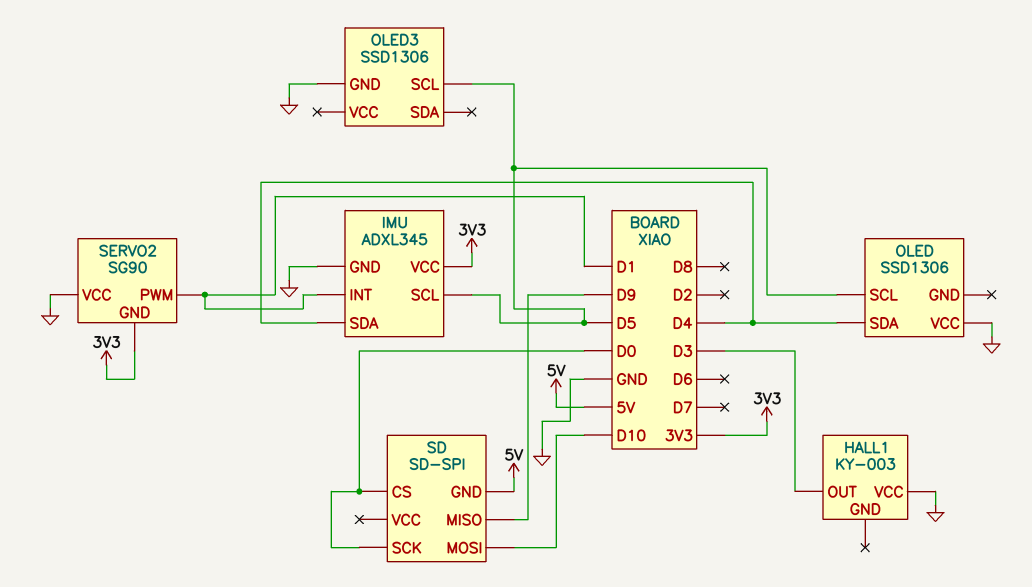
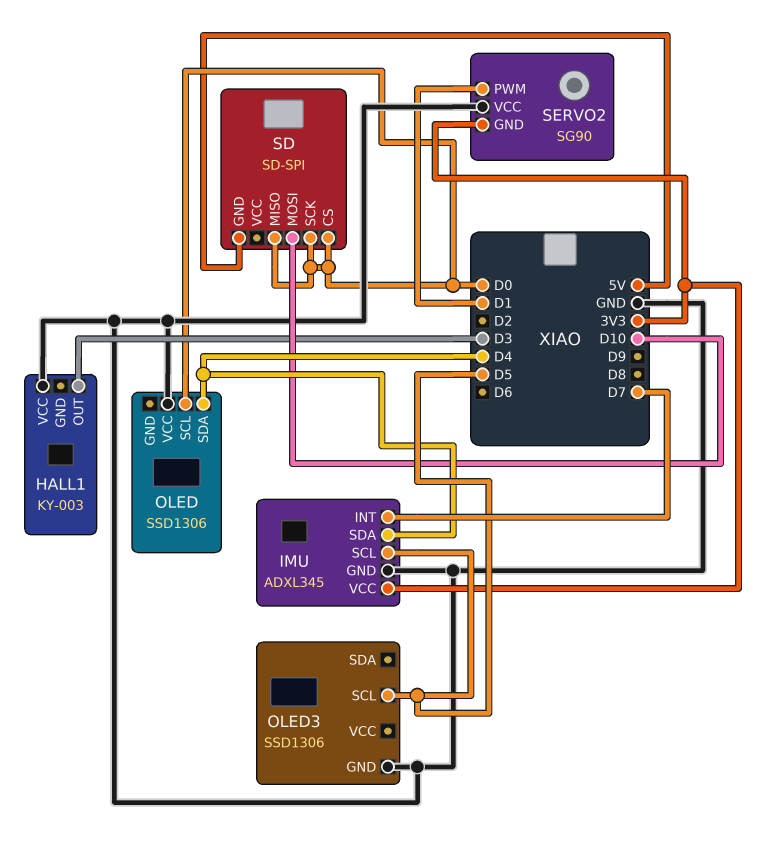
IMU pin INT: D1 -> D7
OLED pin SCL: D5 -> D0
SD pin MISO: D9 -> D0

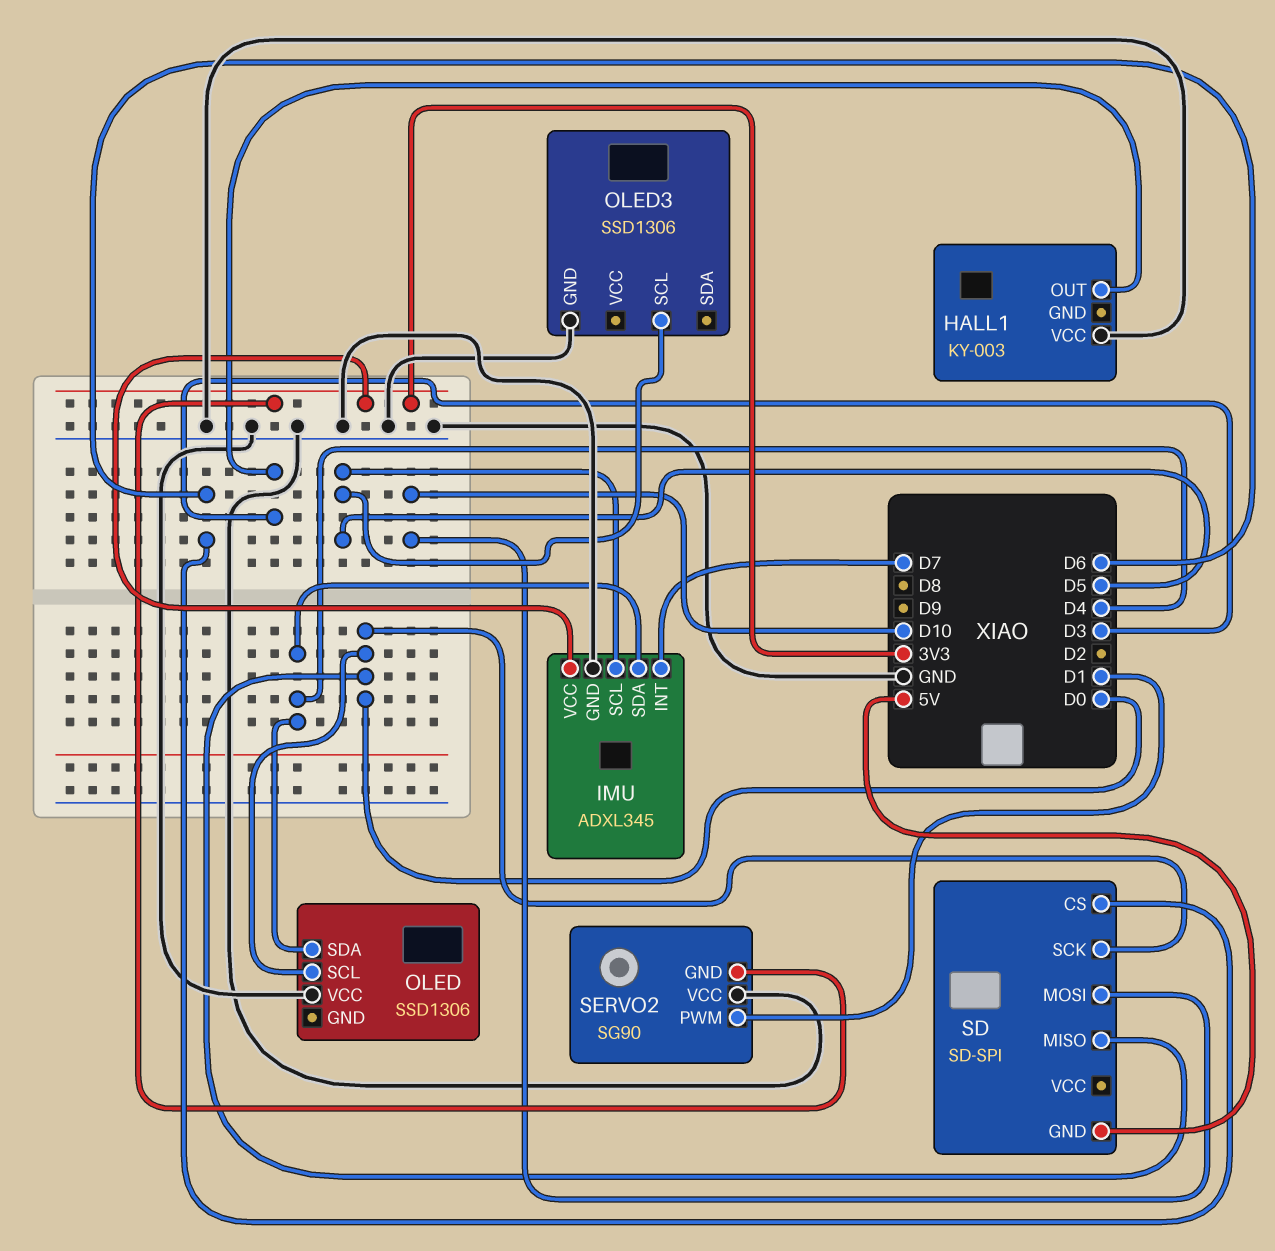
SD pin CS: D0 -> D6

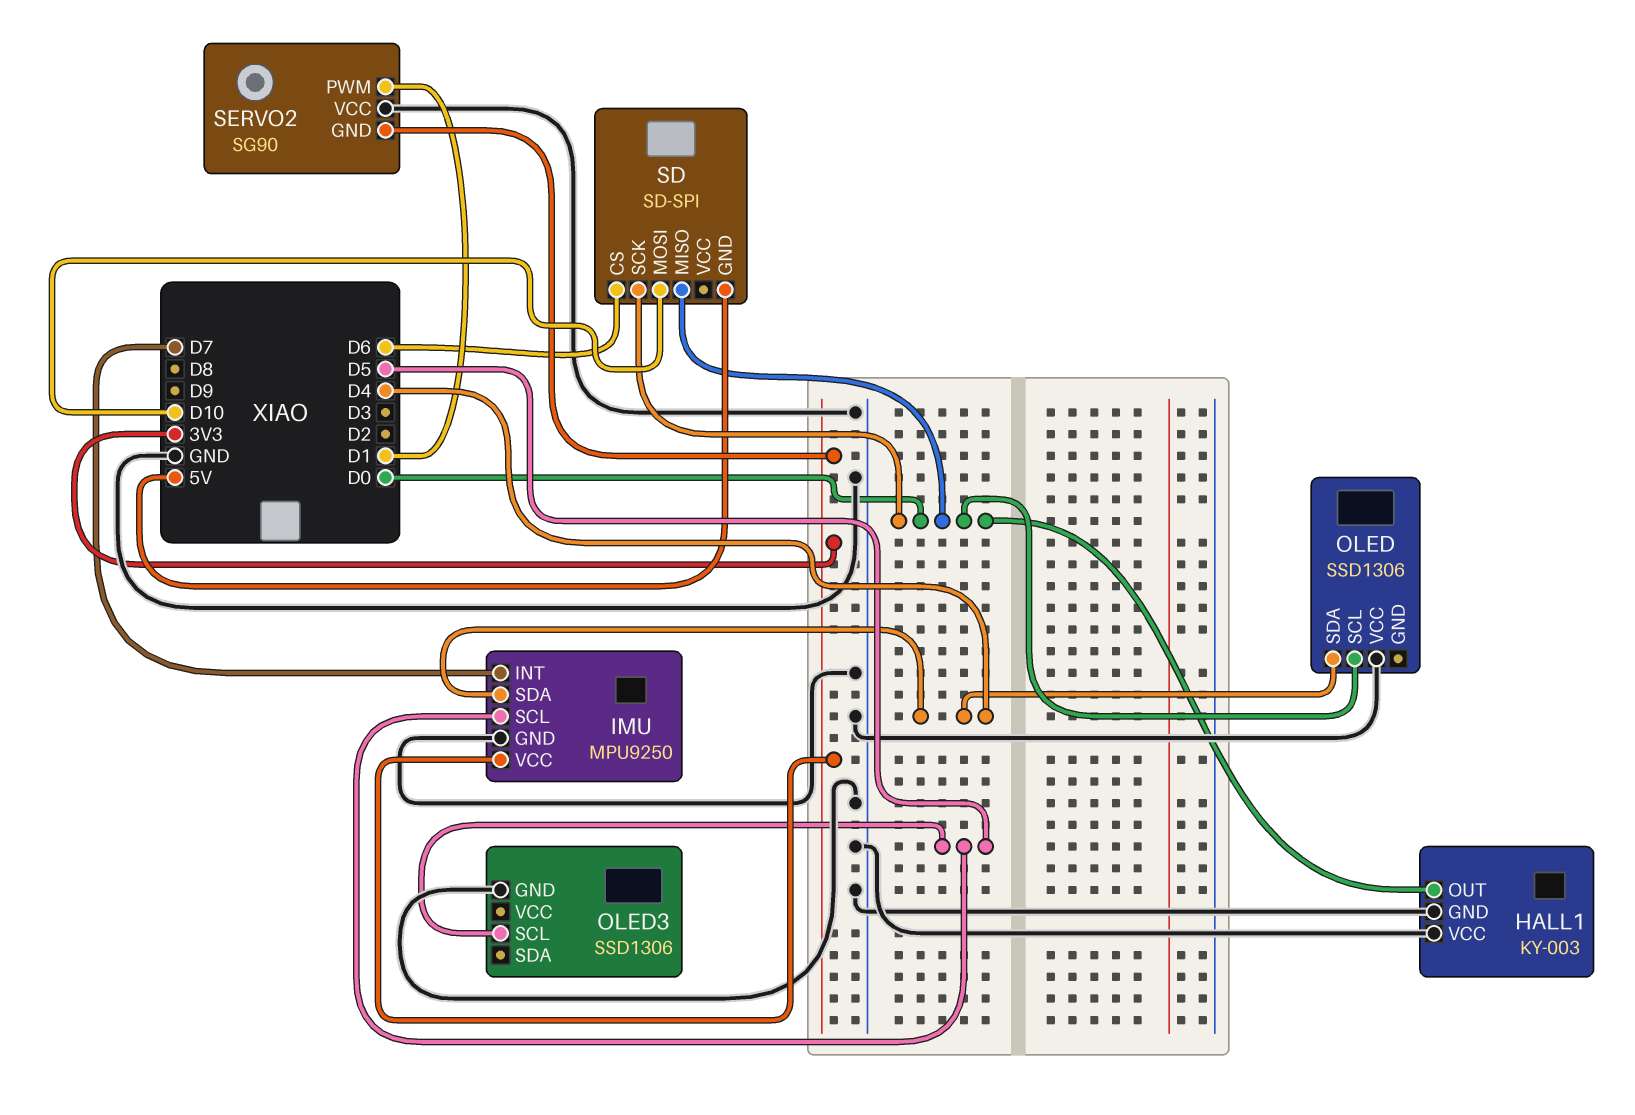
HALL1 pin GND: none -> GND
HALL1 pin OUT: D3 -> D0
IMU: ADXL345 -> MPU9250

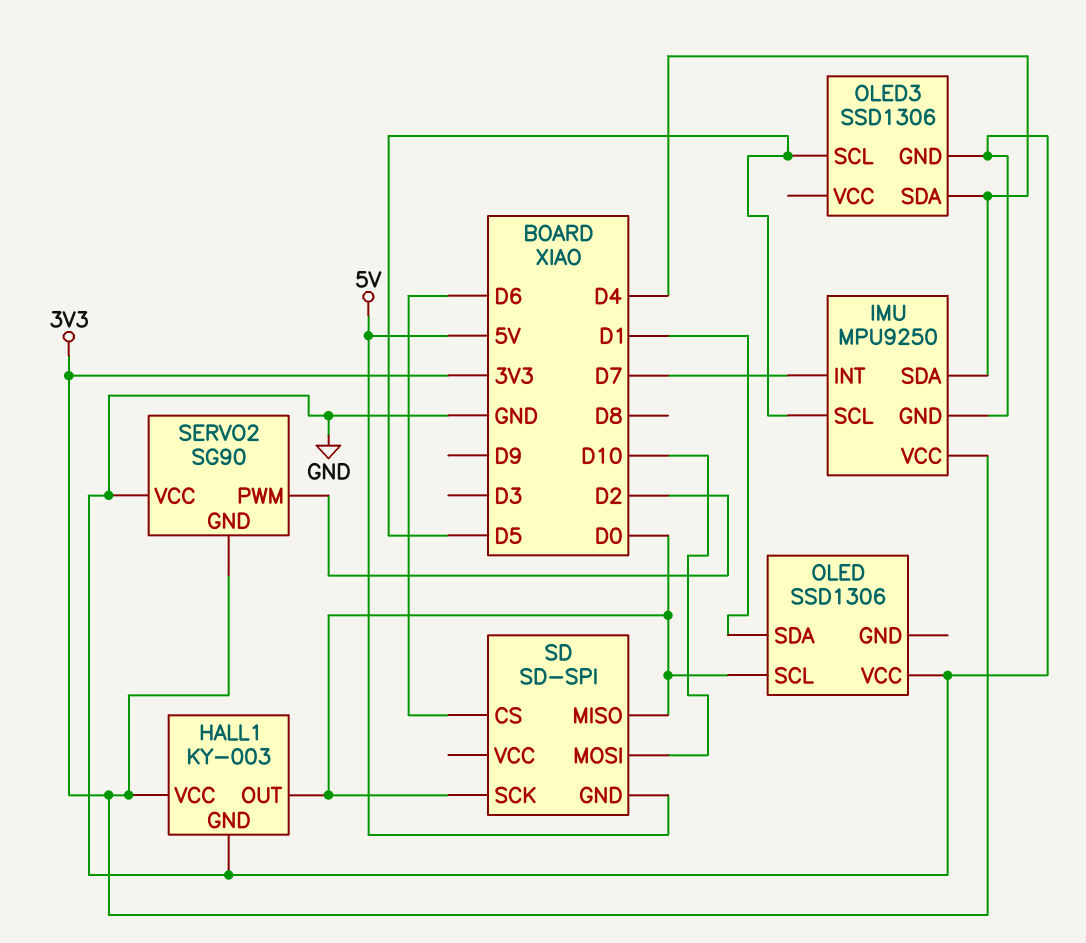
HALL1 pin VCC: GND -> 3V3
OLED pin SDA: D4 -> D1
OLED3 pin SDA: none -> D4
SERVO2 pin PWM: D1 -> D2

